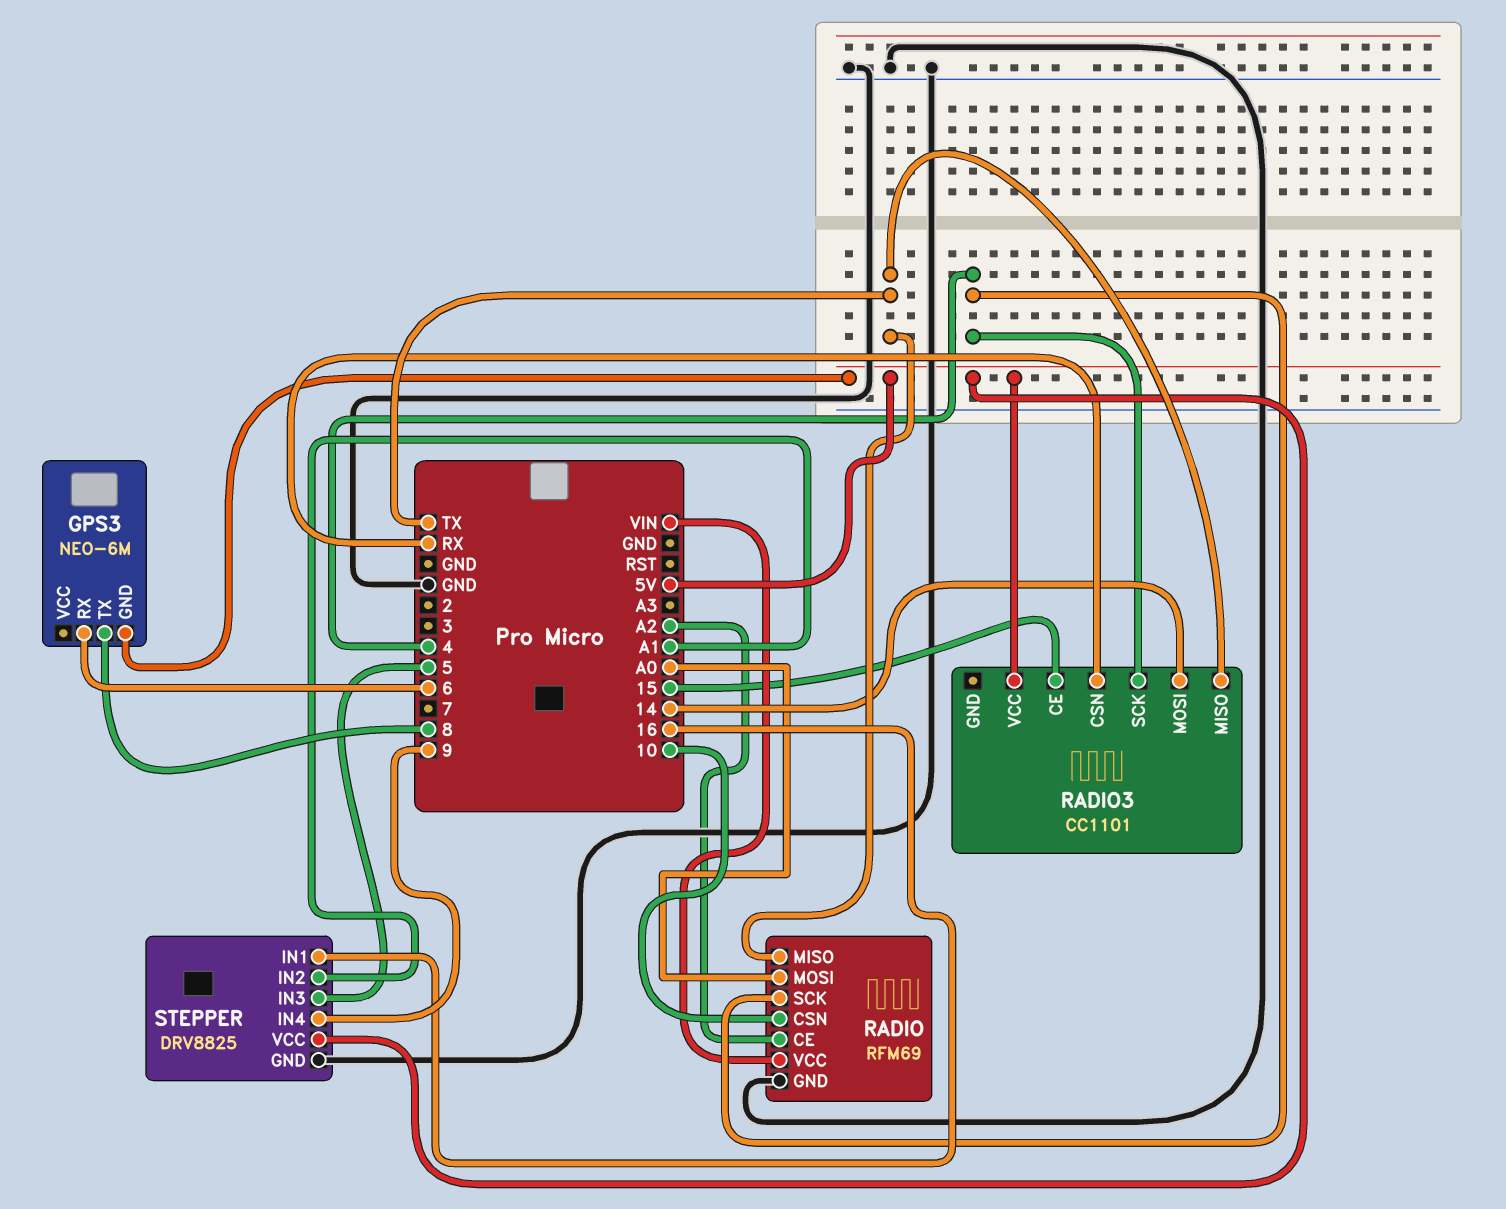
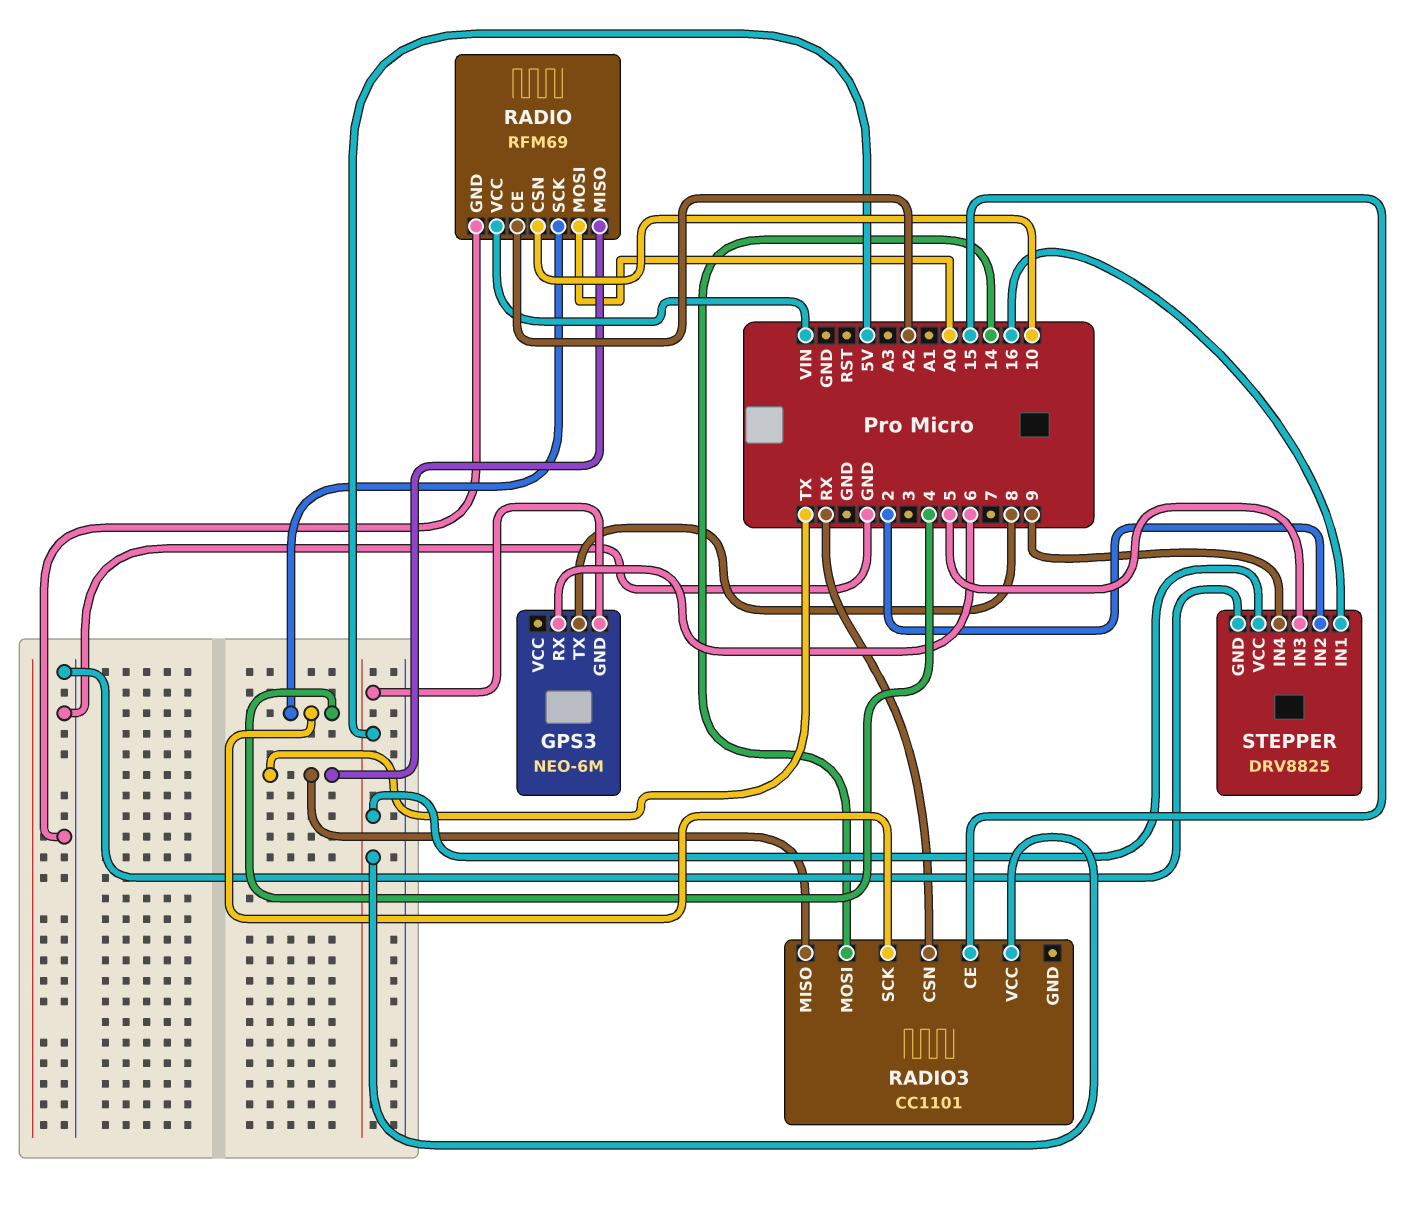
STEPPER pin IN2: A1 -> 2

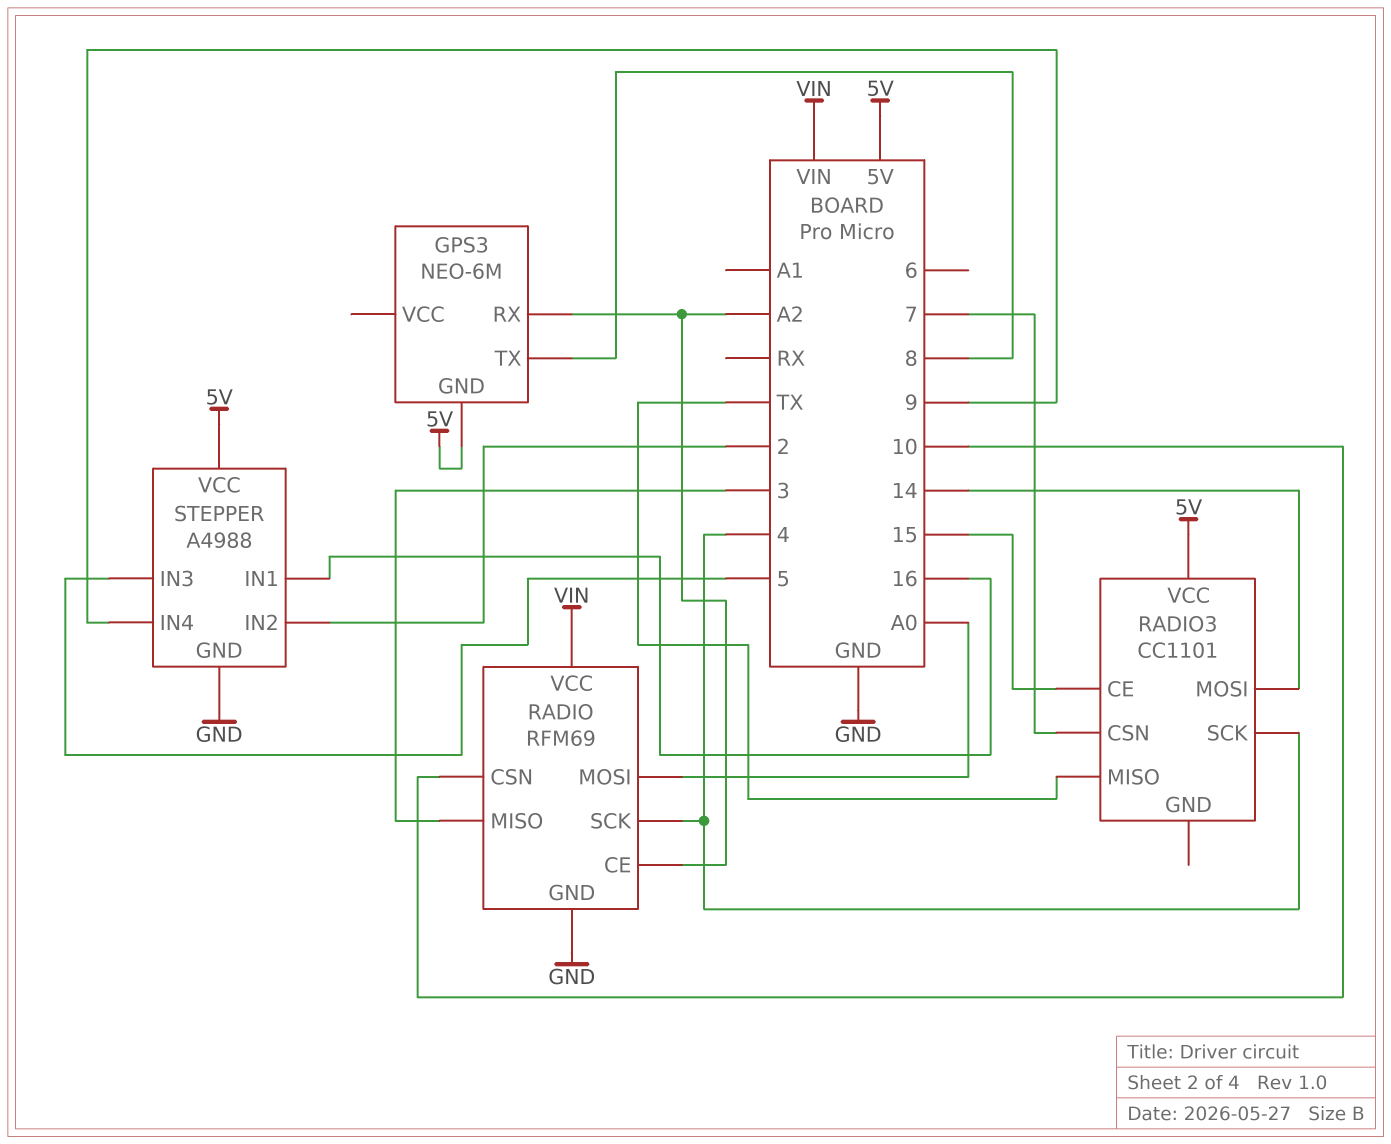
GPS3 pin RX: 6 -> A2
RADIO pin MISO: TX -> 3
RADIO3 pin CSN: RX -> 7
STEPPER: DRV8825 -> A4988

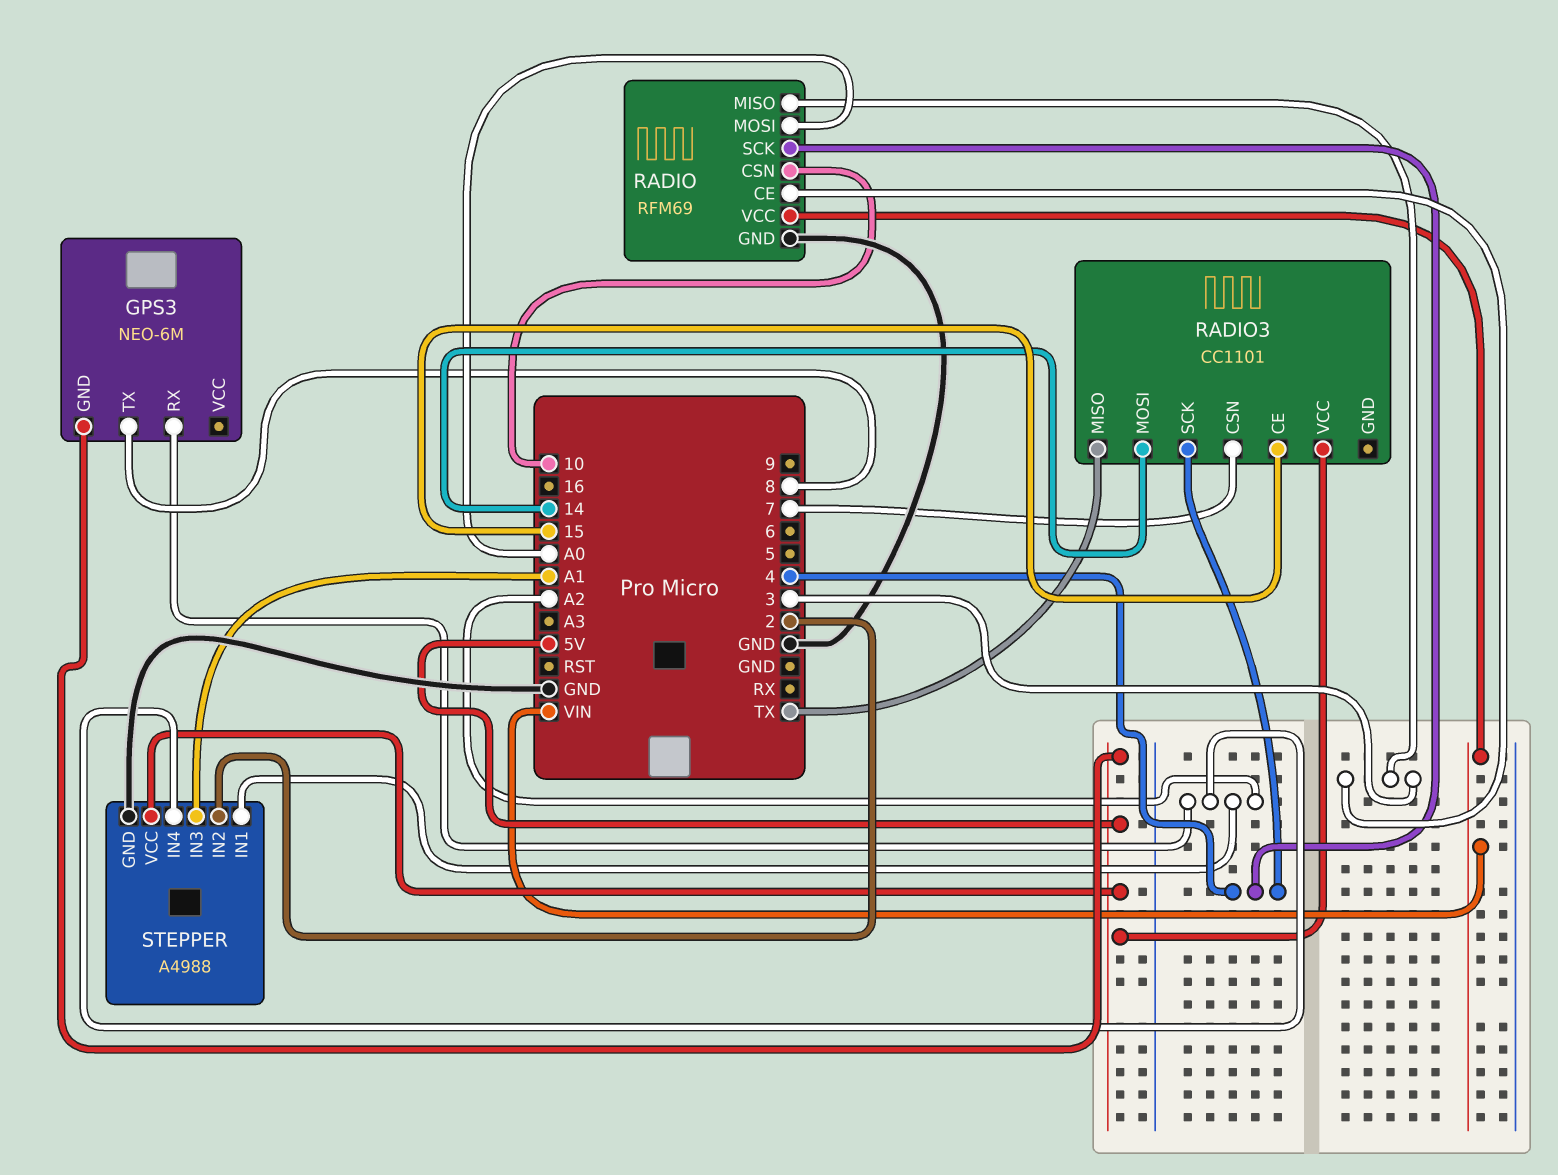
RADIO pin CE: A2 -> 3
STEPPER pin IN1: 16 -> A2
STEPPER pin IN3: 5 -> A1
STEPPER pin IN4: 9 -> A2

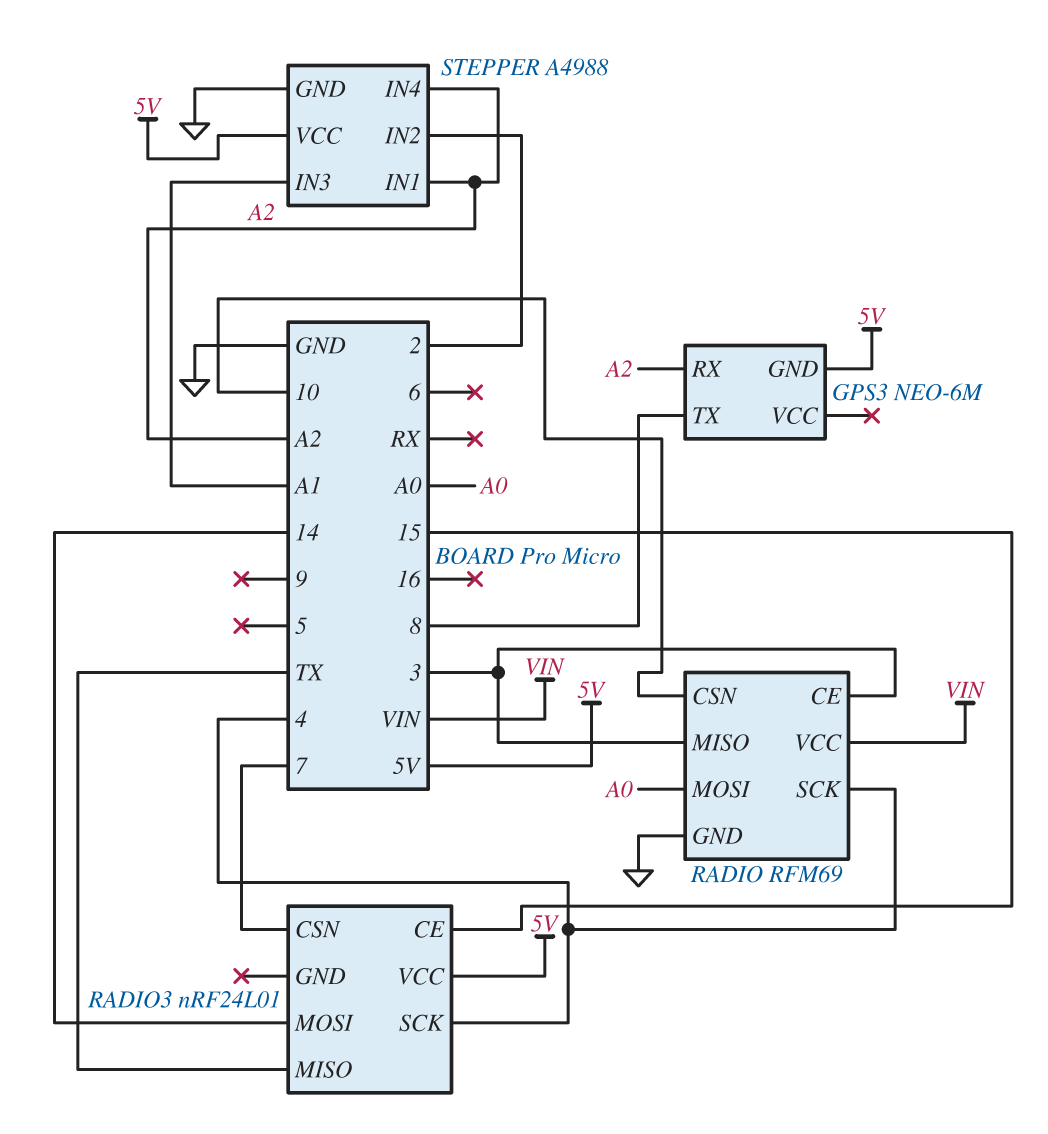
RADIO3: CC1101 -> nRF24L01

